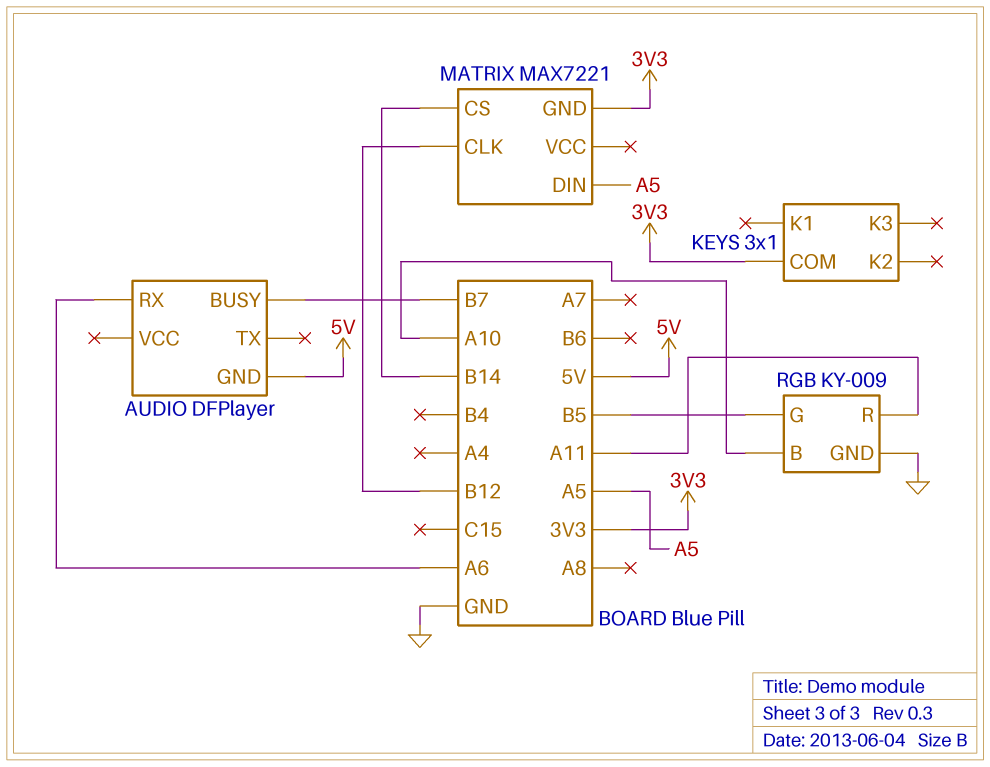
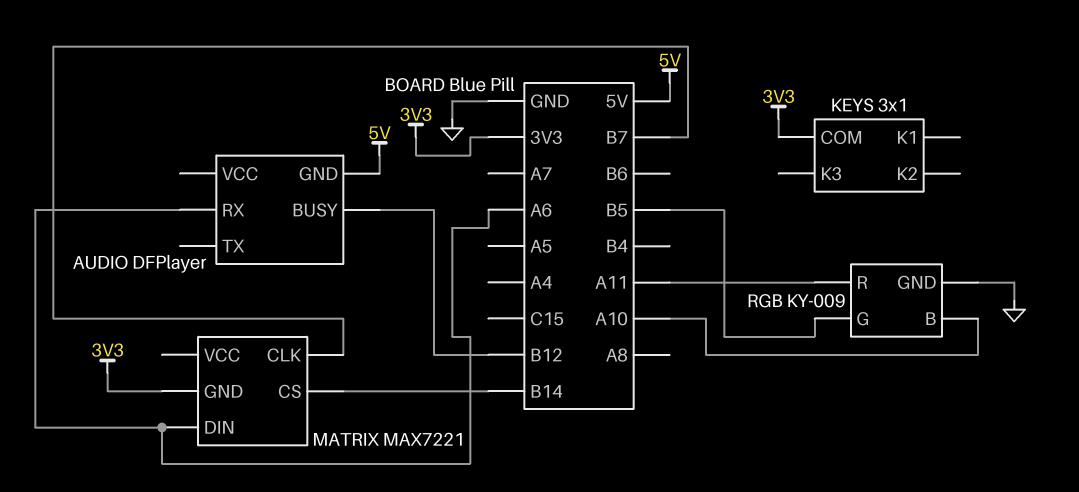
AUDIO pin BUSY: B7 -> B12
MATRIX pin CLK: B12 -> B7
MATRIX pin DIN: A5 -> A6

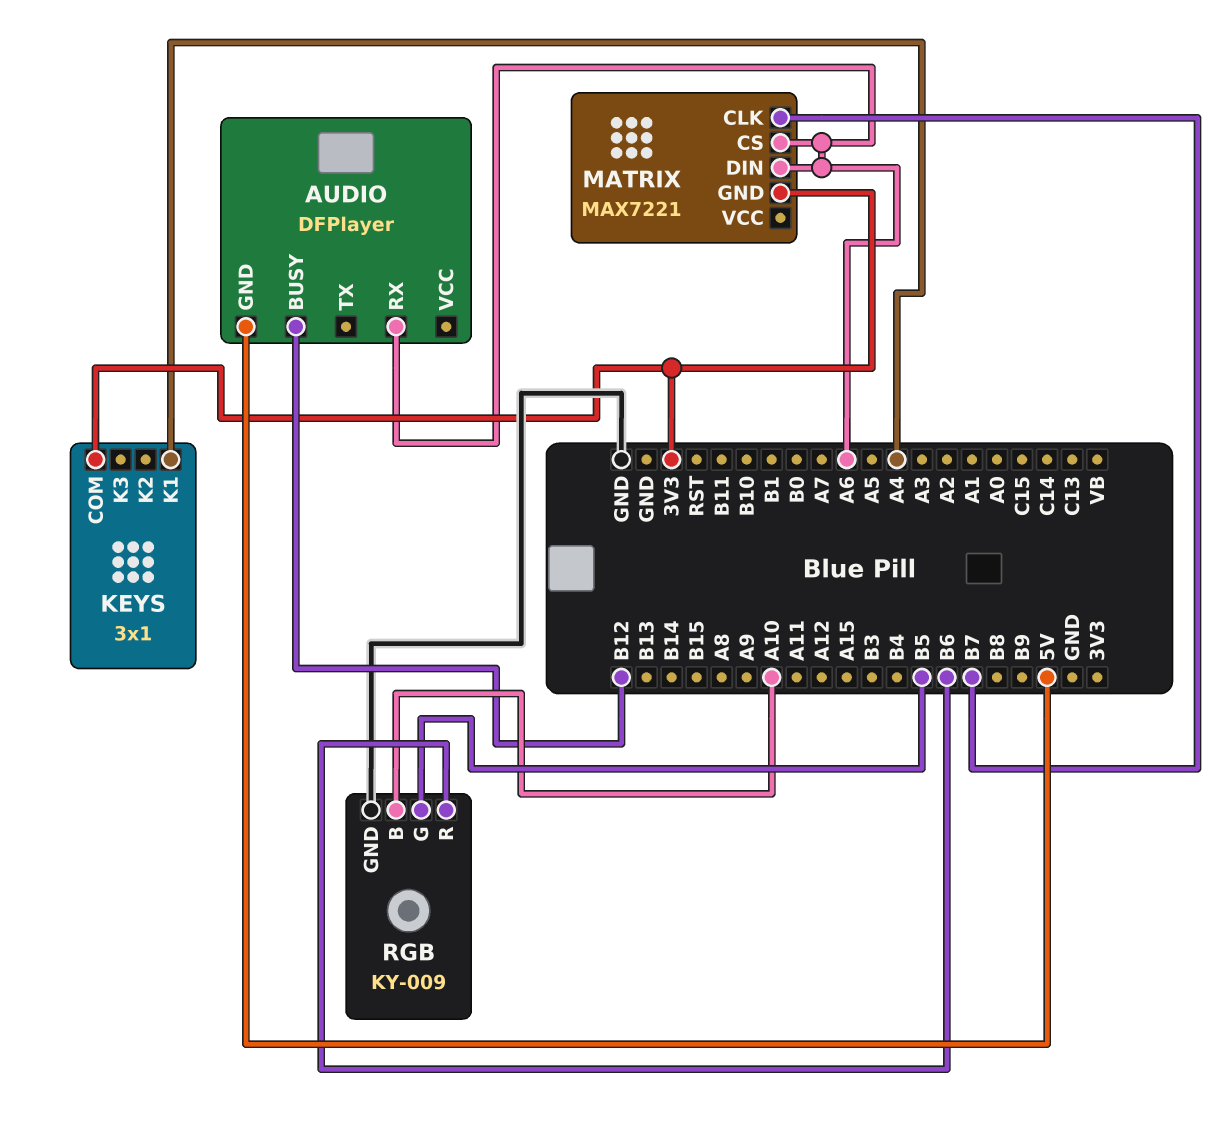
KEYS pin K1: none -> A4
MATRIX pin CS: B14 -> A6
RGB pin R: A11 -> B6

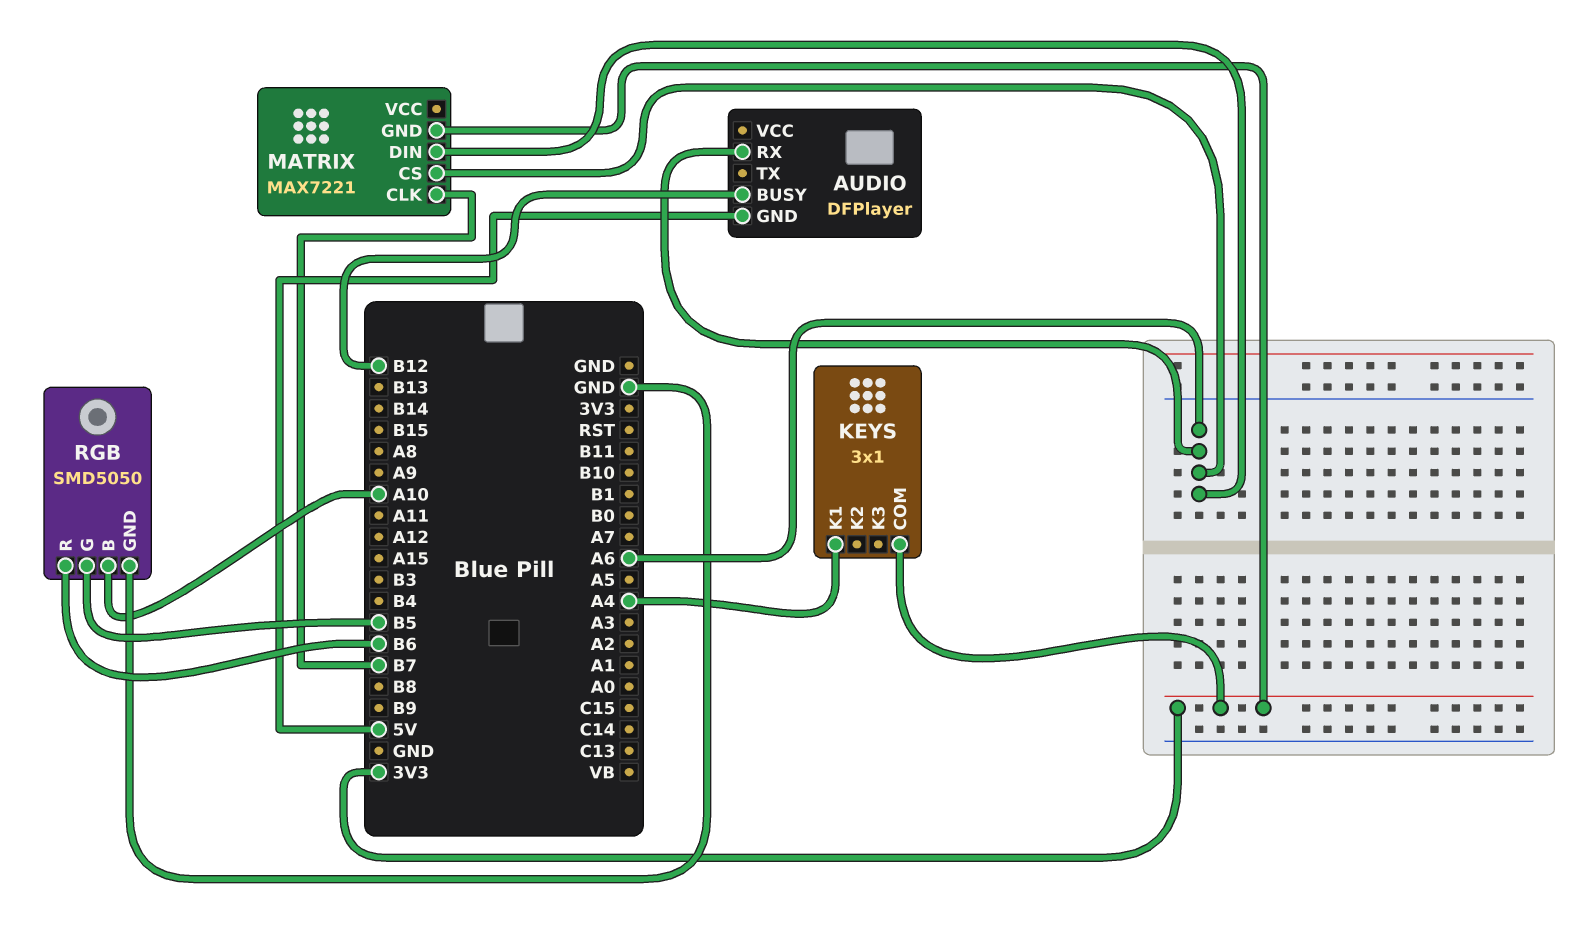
RGB: KY-009 -> SMD5050

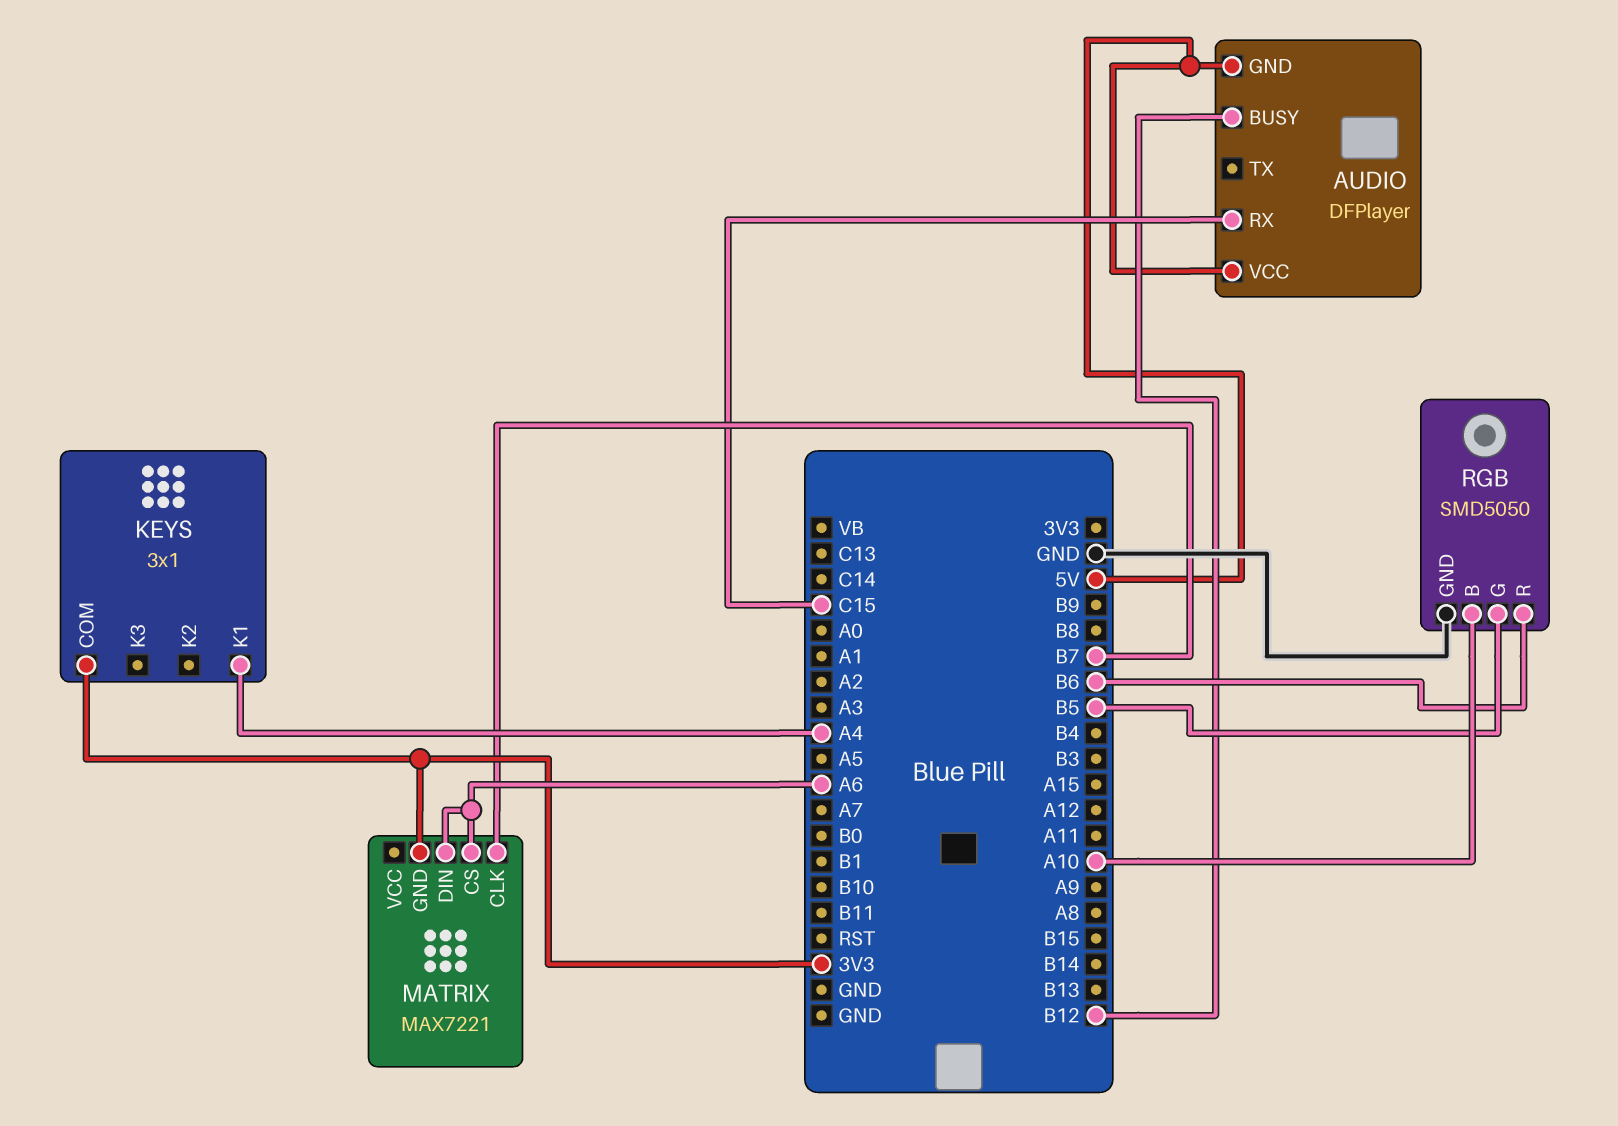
AUDIO pin RX: A6 -> C15
AUDIO pin VCC: none -> 5V

